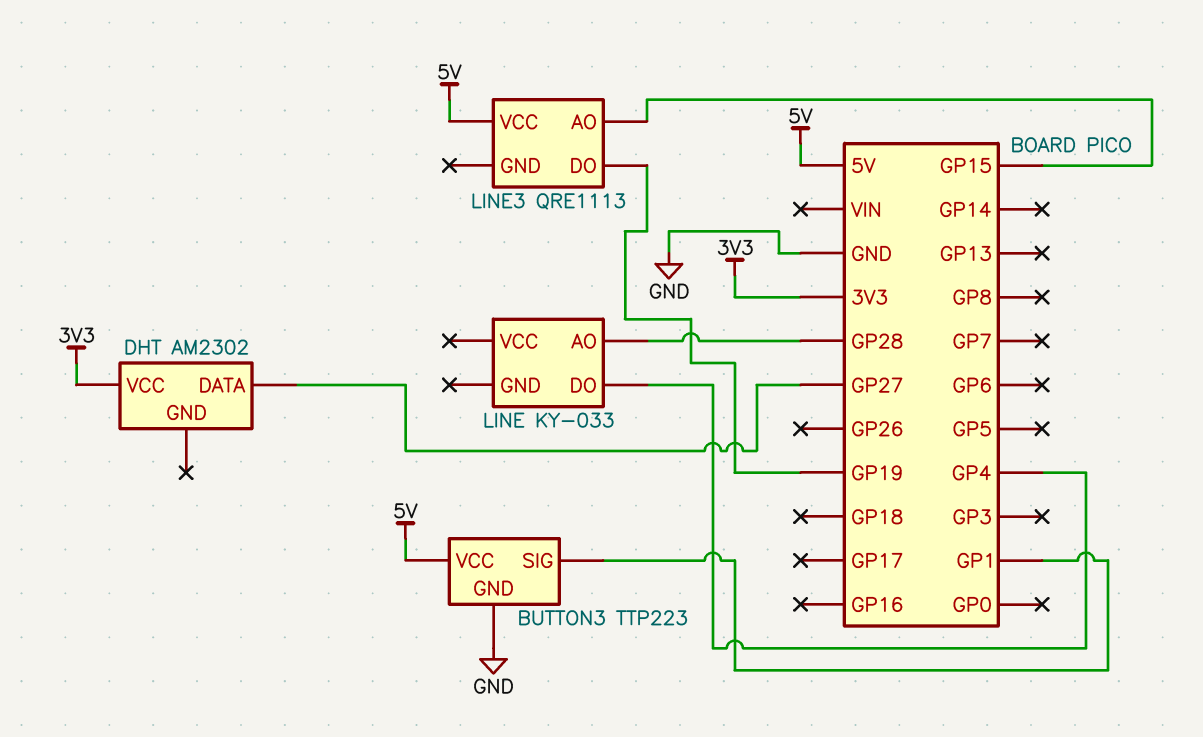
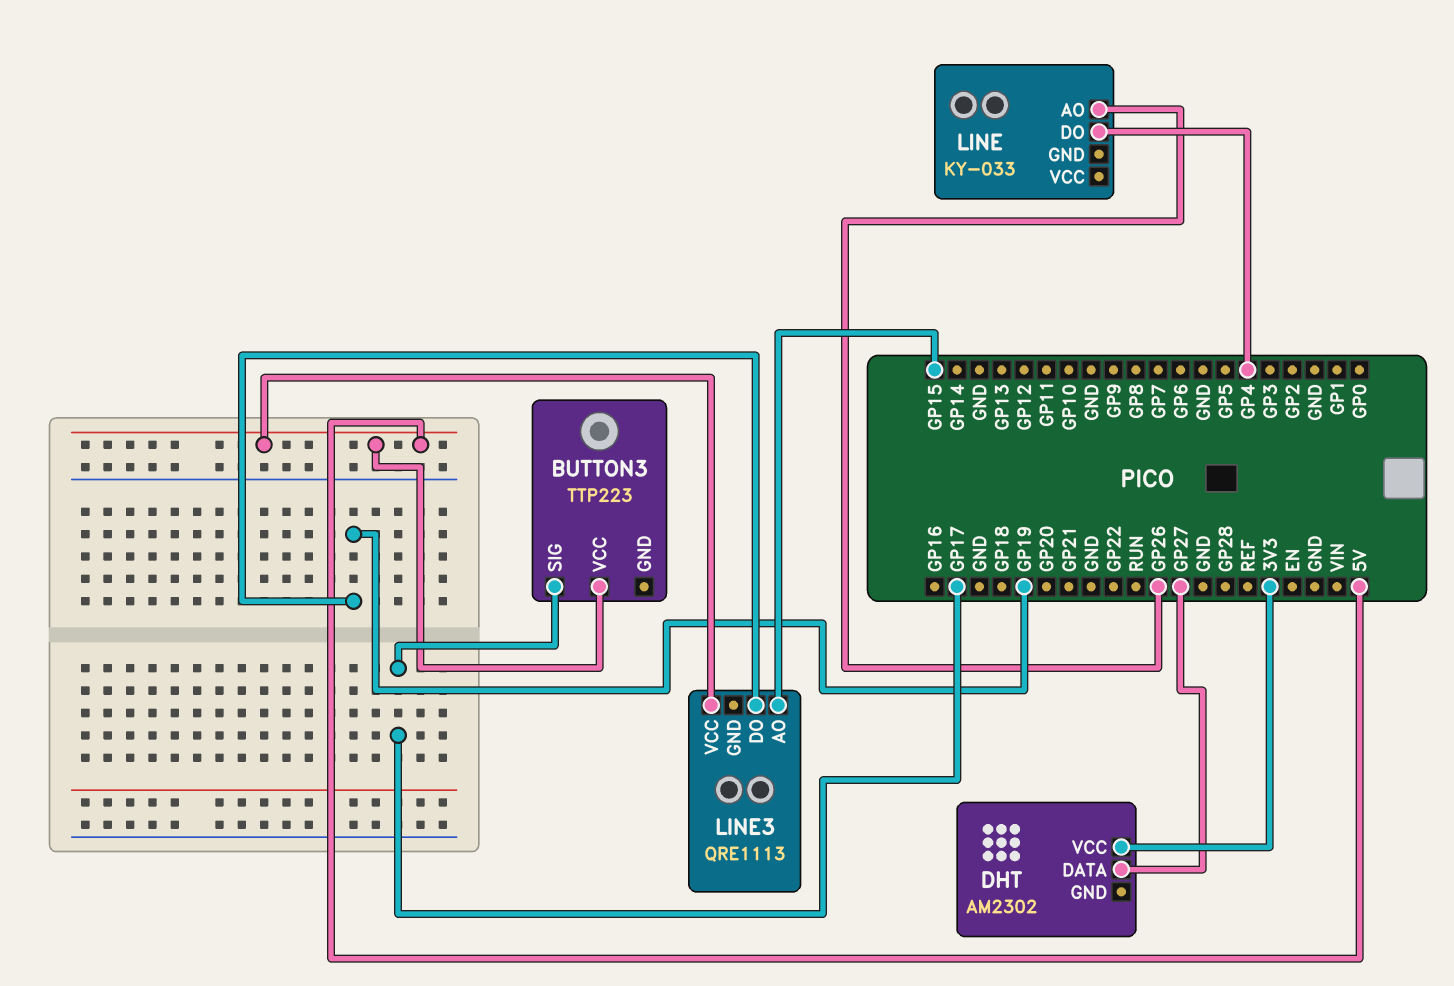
BUTTON3 pin GND: GND -> none
BUTTON3 pin SIG: GP1 -> GP17
LINE pin AO: GP28 -> GP26

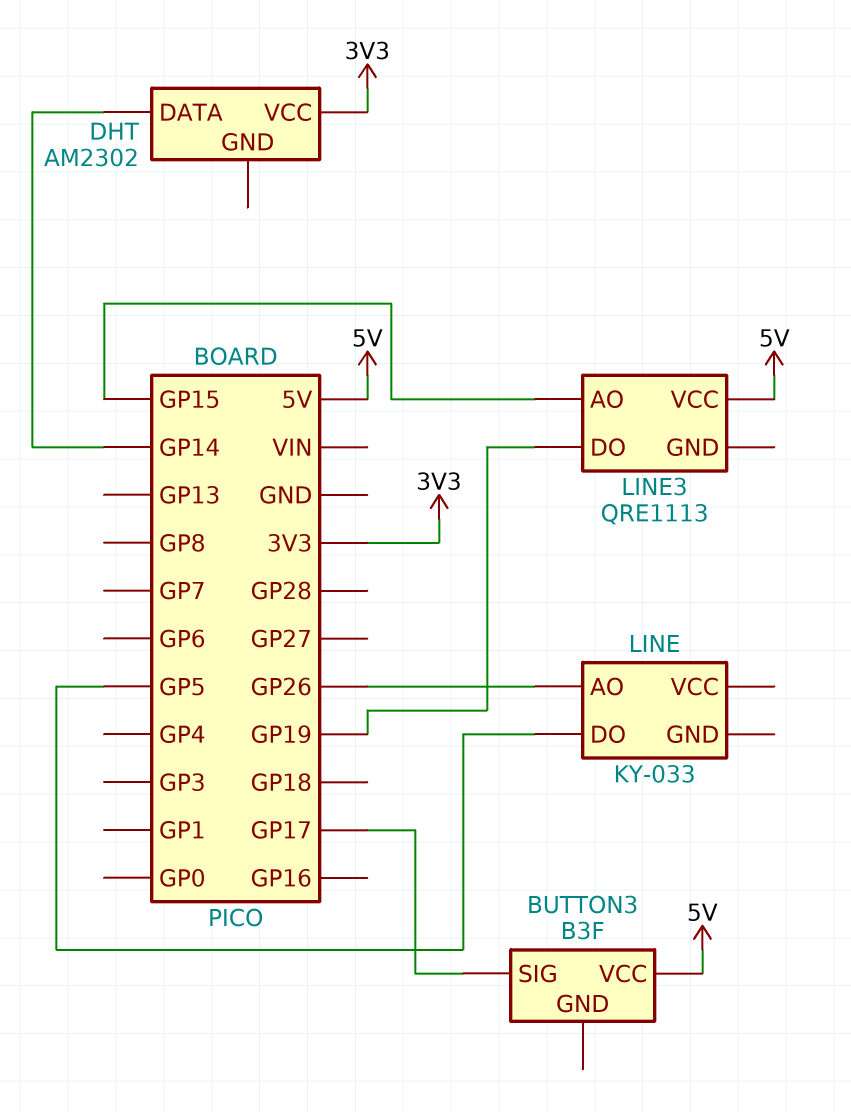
BUTTON3: TTP223 -> B3F
DHT pin DATA: GP27 -> GP14
LINE pin DO: GP4 -> GP5

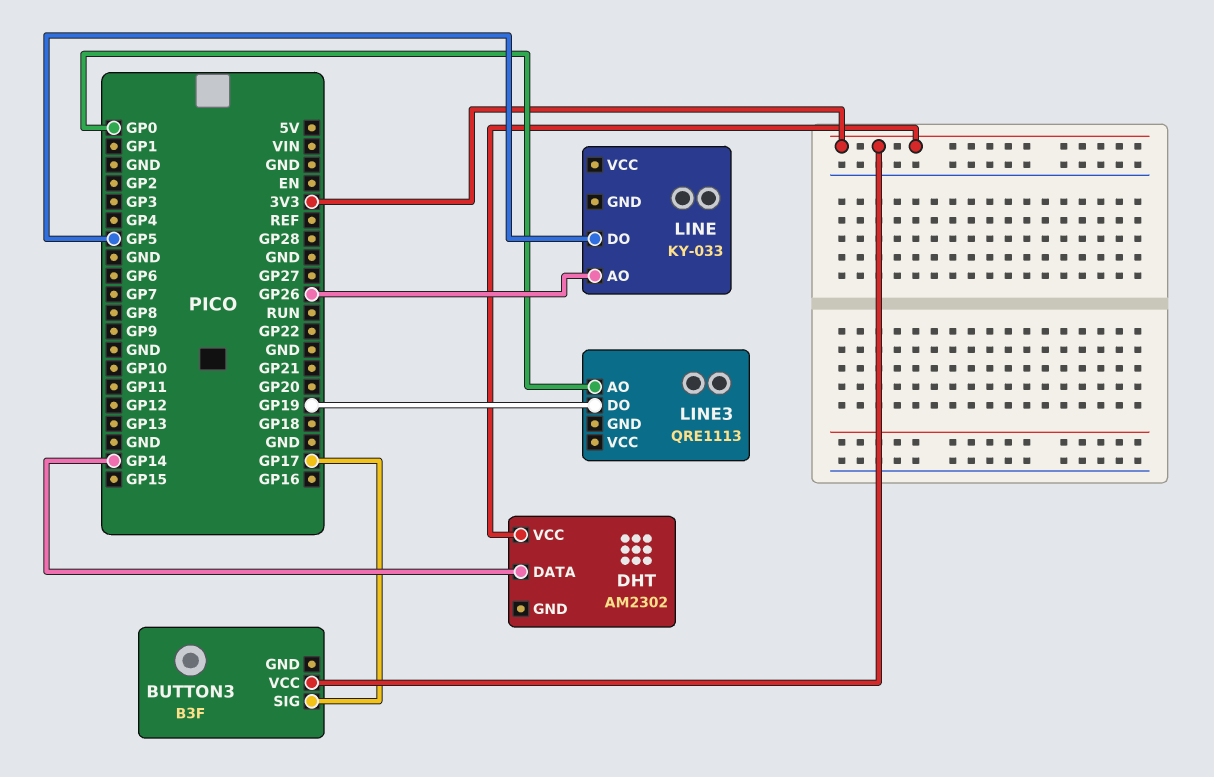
BUTTON3 pin VCC: 5V -> 3V3
LINE3 pin AO: GP15 -> GP0
LINE3 pin VCC: 5V -> none

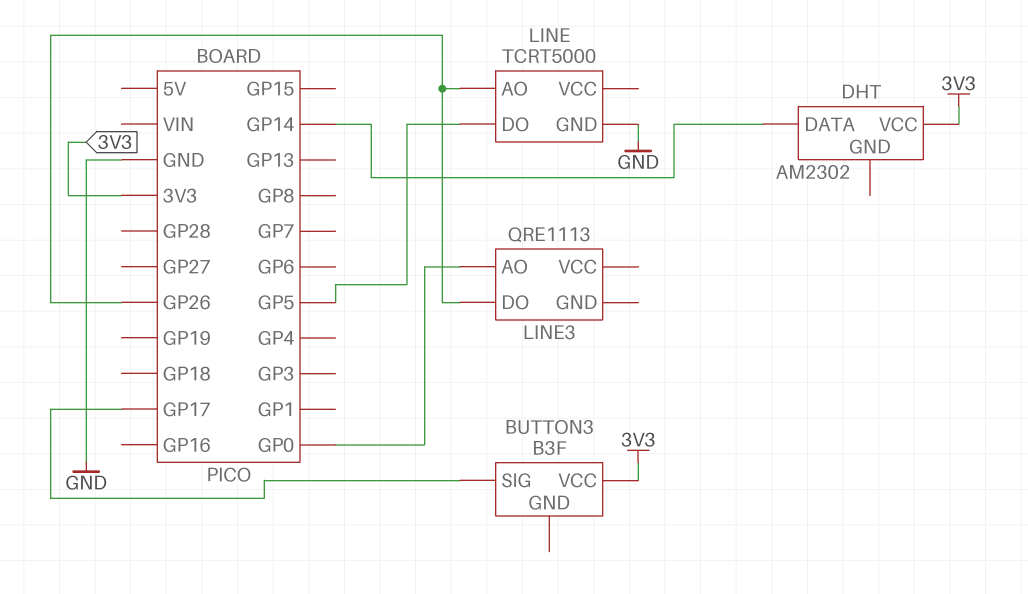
LINE: KY-033 -> TCRT5000
LINE pin GND: none -> GND
LINE3 pin DO: GP19 -> GP26

